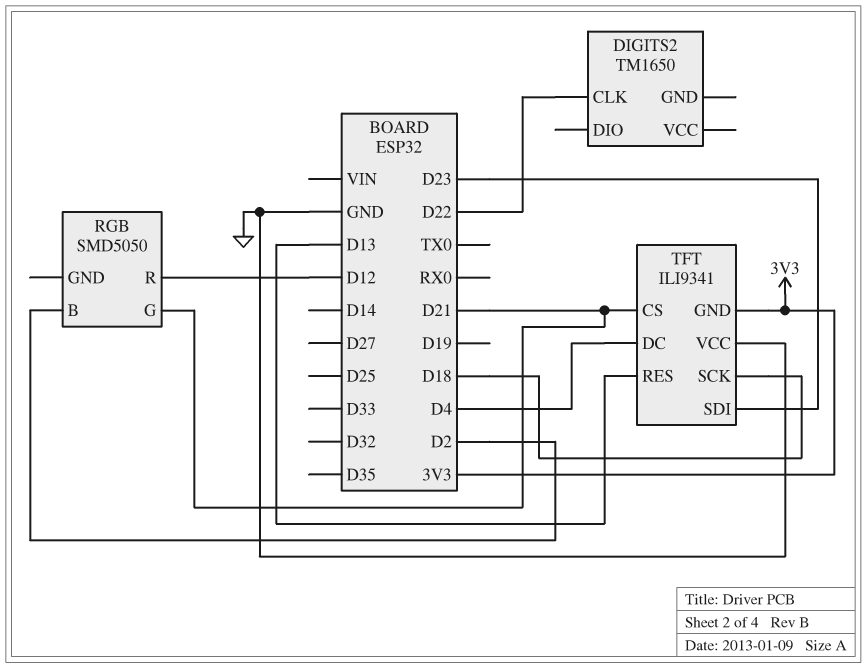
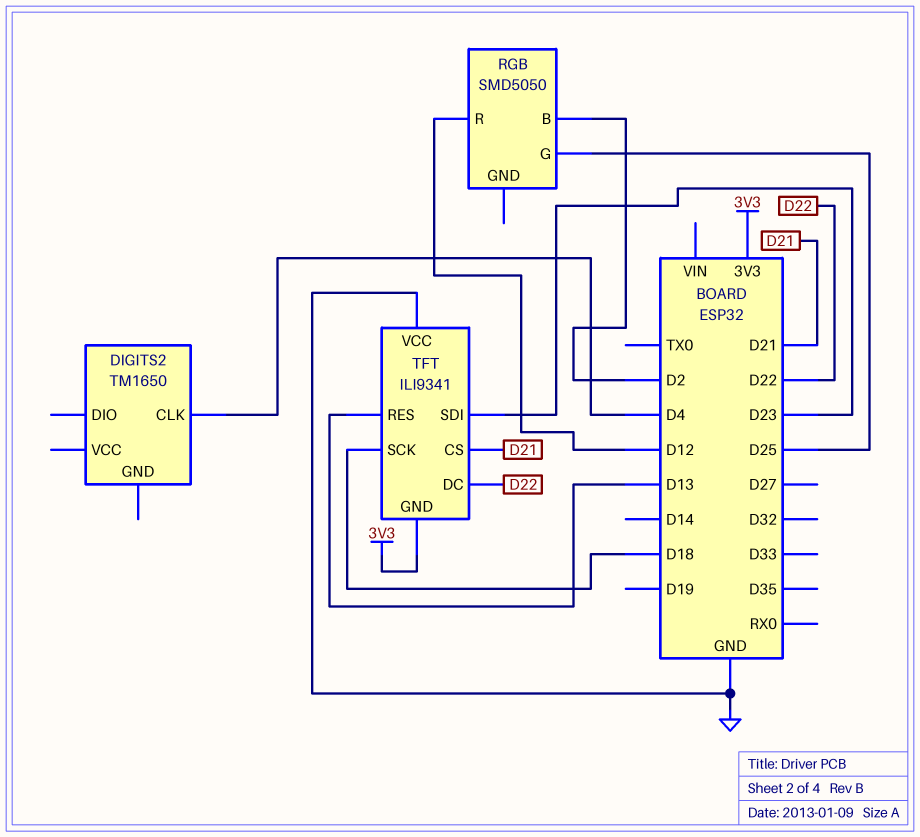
DIGITS2 pin CLK: D22 -> D4
RGB pin G: D21 -> D25
TFT pin DC: D4 -> D22

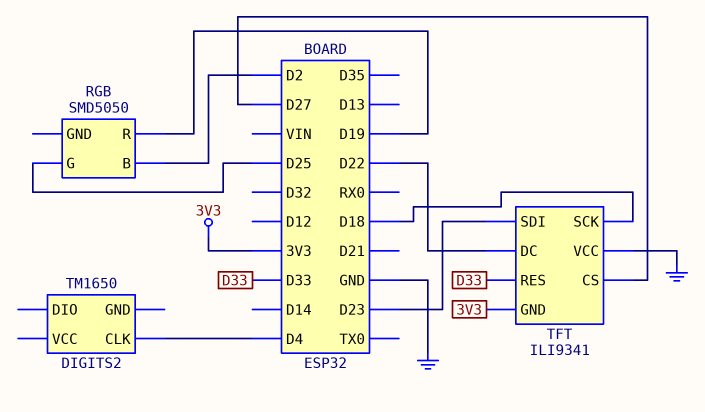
RGB pin R: D12 -> D19
TFT pin CS: D21 -> D27
TFT pin RES: D13 -> D33

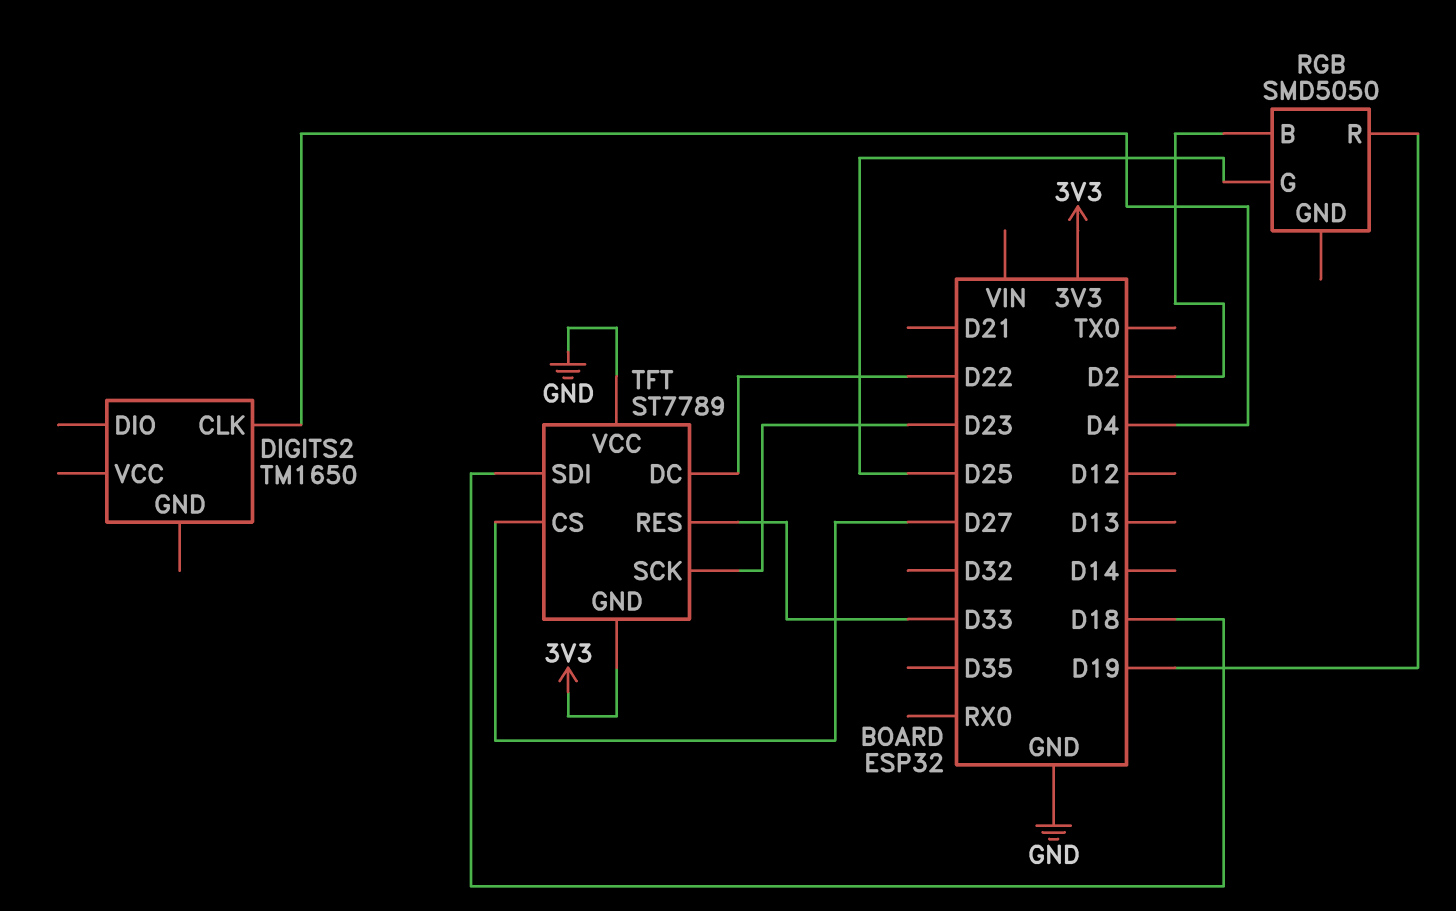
TFT: ILI9341 -> ST7789
TFT pin SCK: D18 -> D23
TFT pin SDI: D23 -> D18

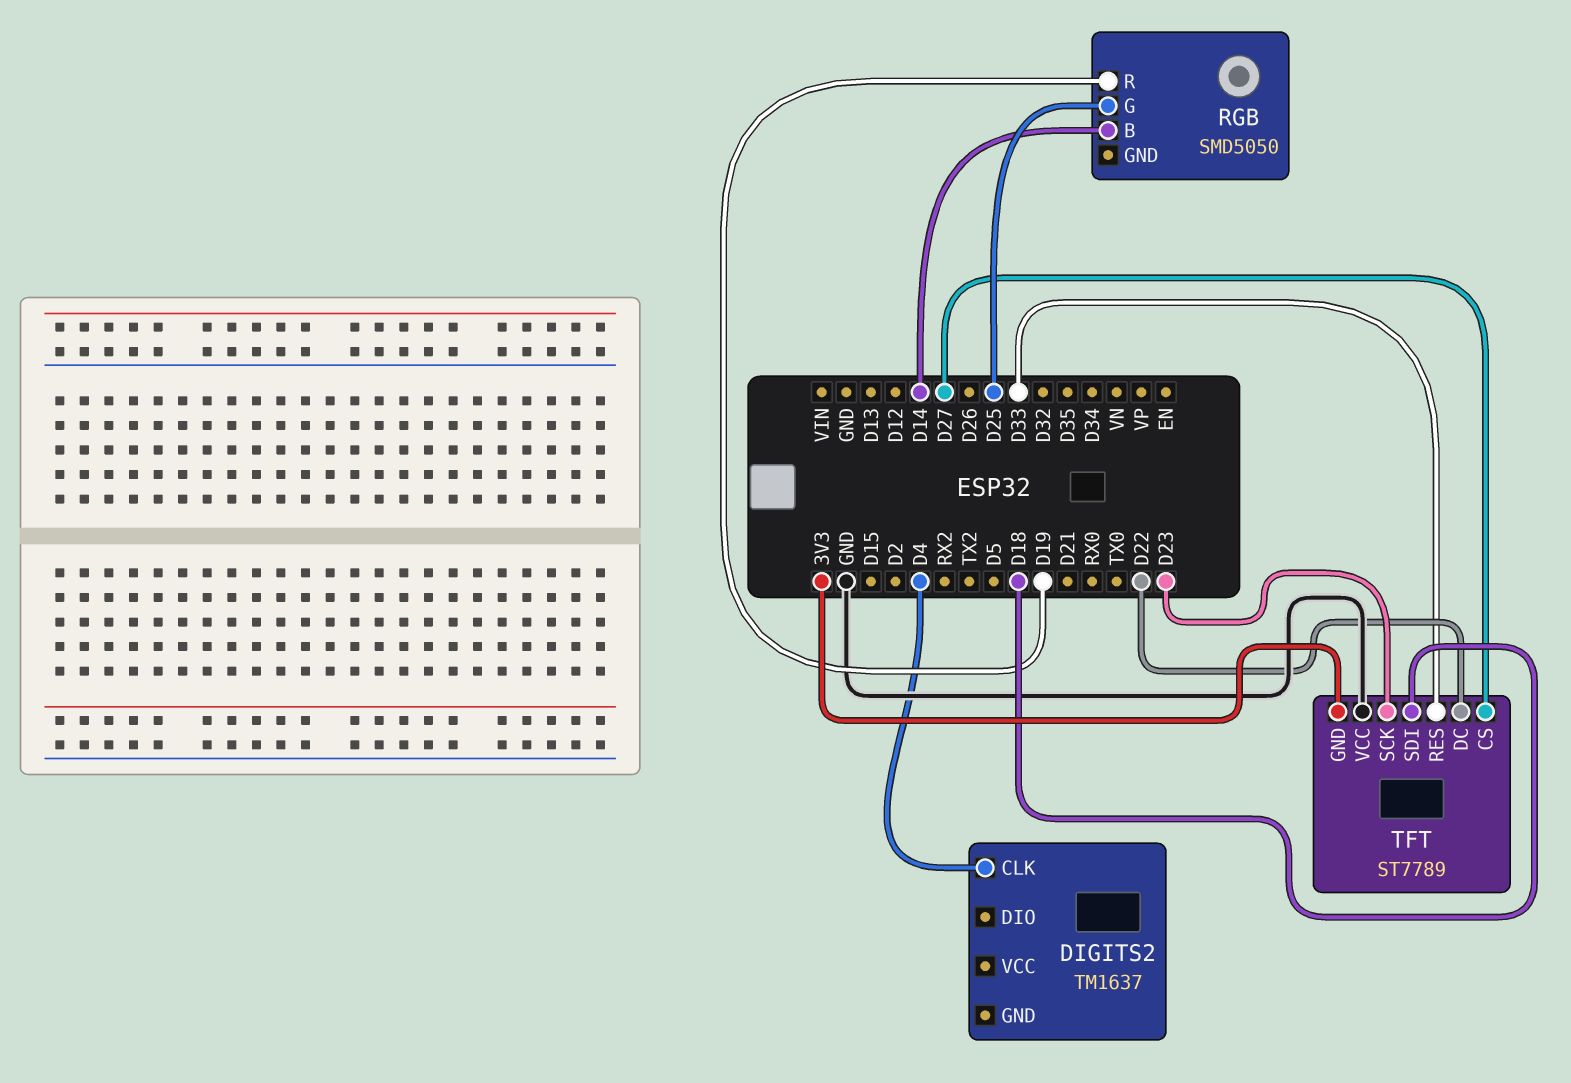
DIGITS2: TM1650 -> TM1637
RGB pin B: D2 -> D14

